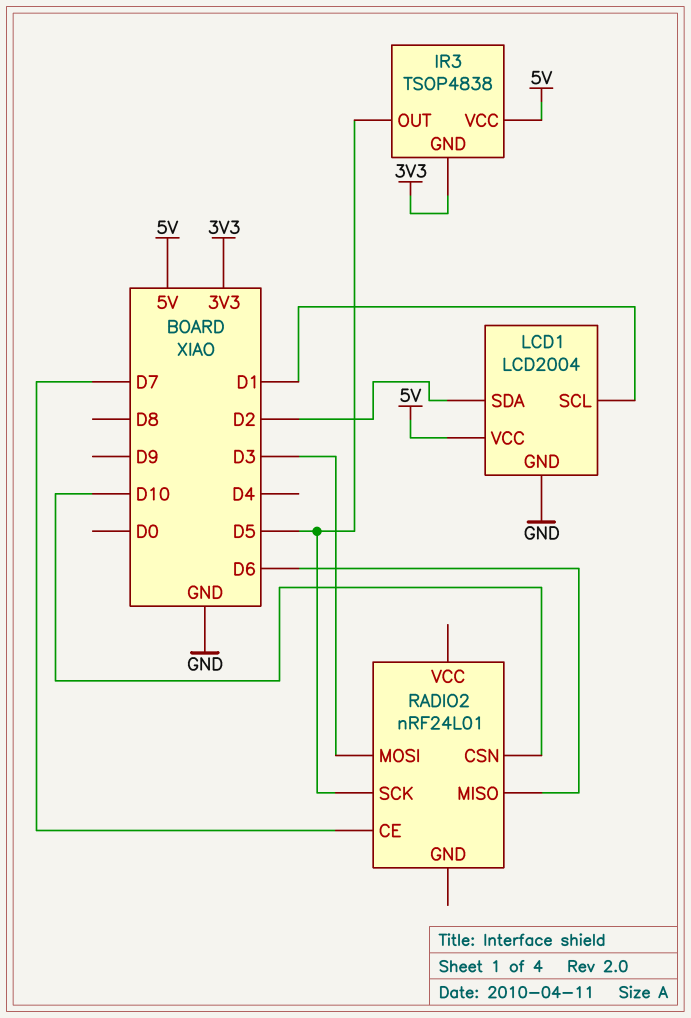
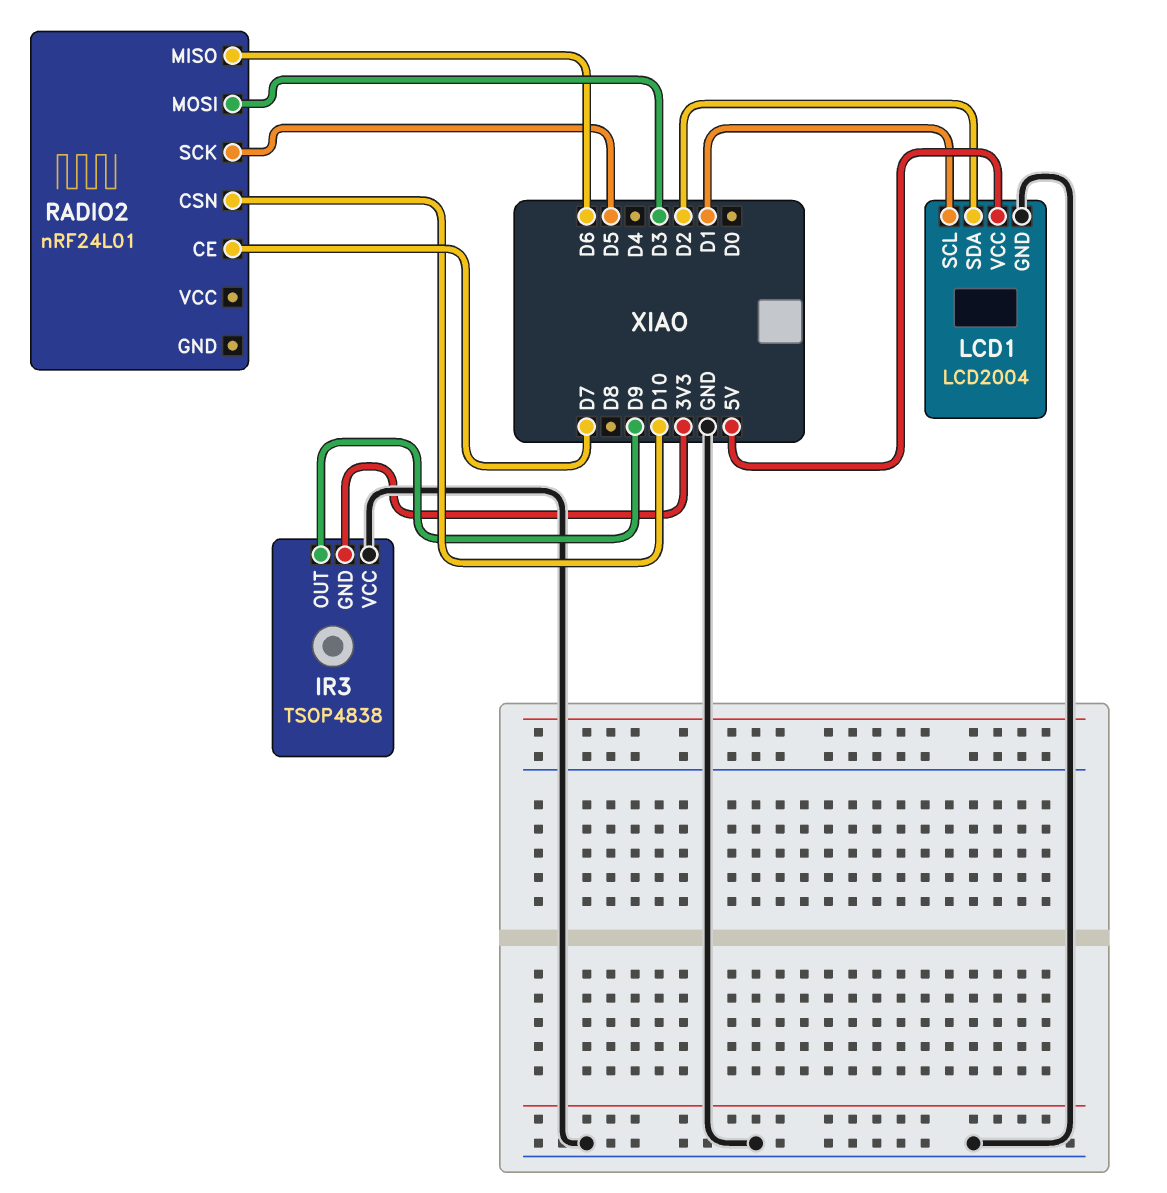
IR3 pin OUT: D5 -> D9
IR3 pin VCC: 5V -> GND

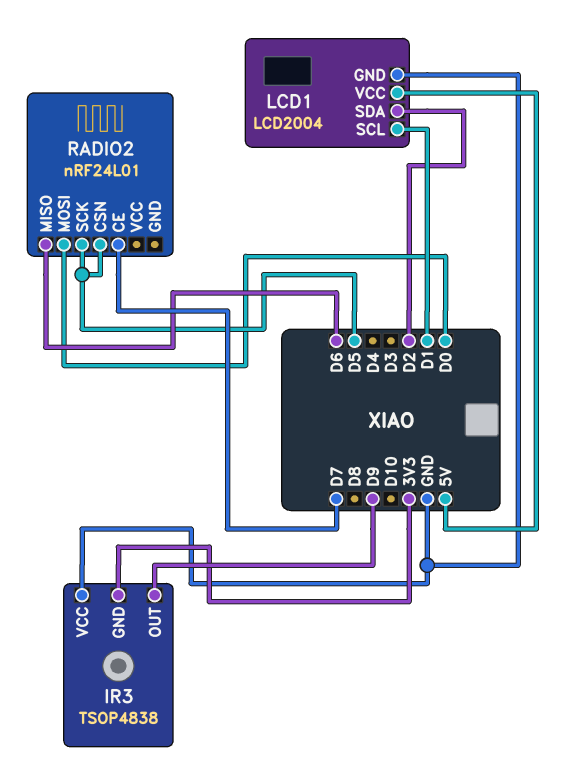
RADIO2 pin CSN: D10 -> D5
RADIO2 pin MOSI: D3 -> D0

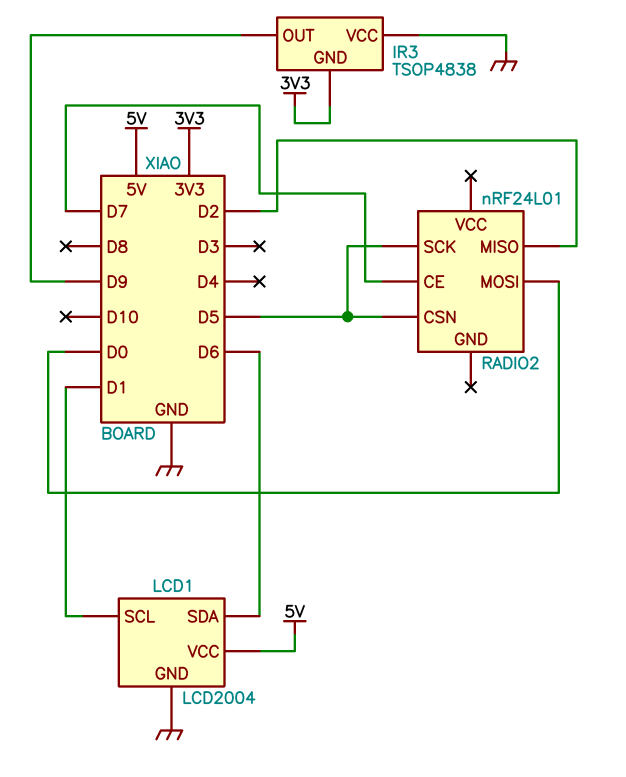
LCD1 pin SDA: D2 -> D6
RADIO2 pin MISO: D6 -> D2

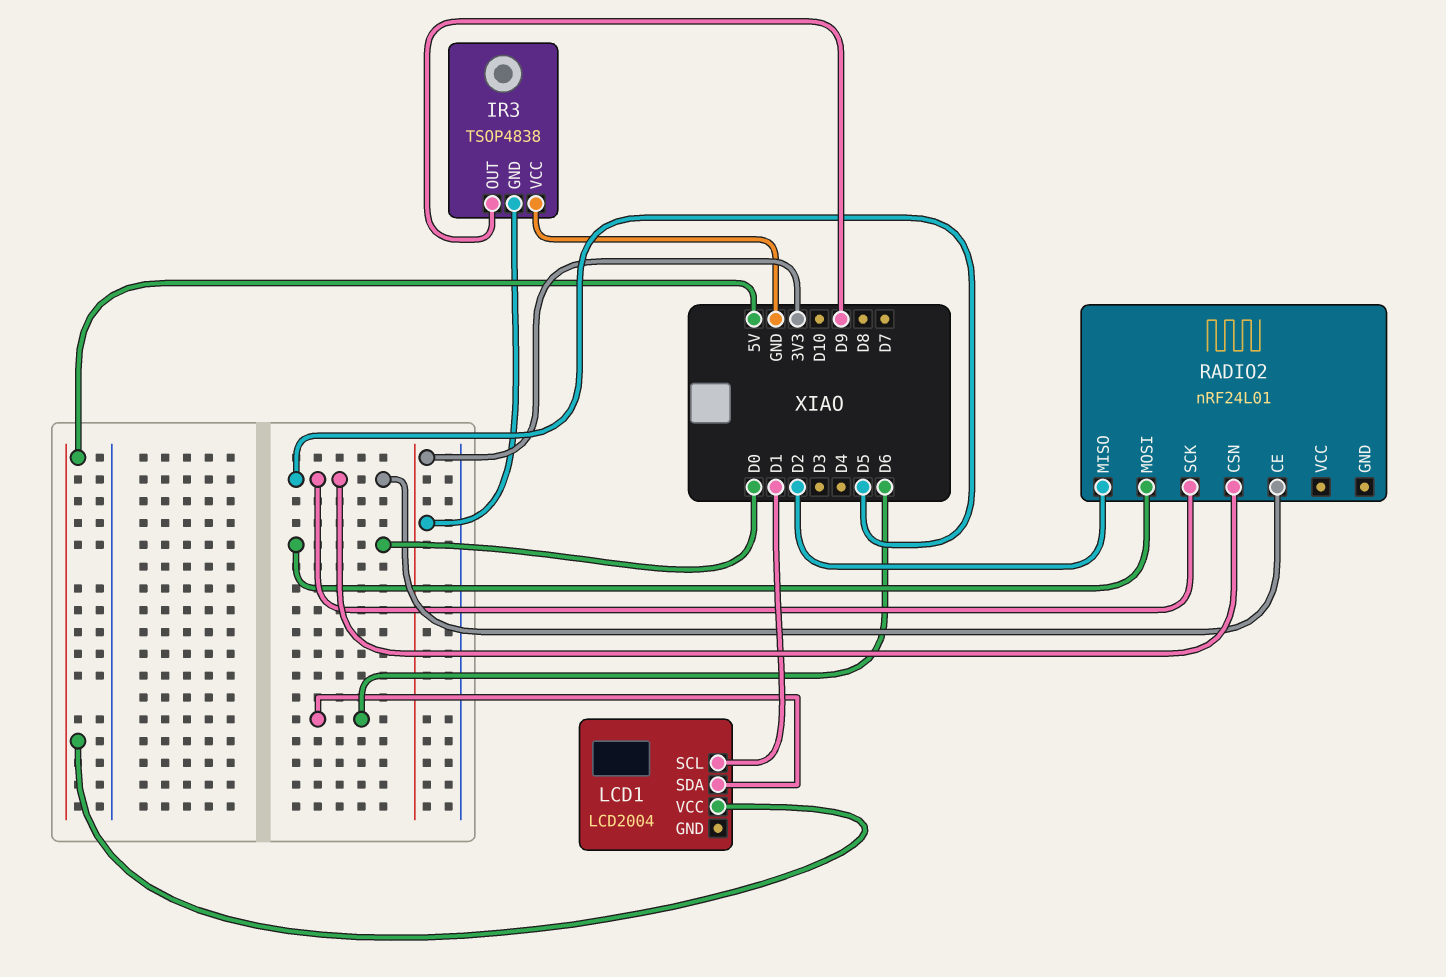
LCD1 pin GND: GND -> none
RADIO2 pin CE: D7 -> D5

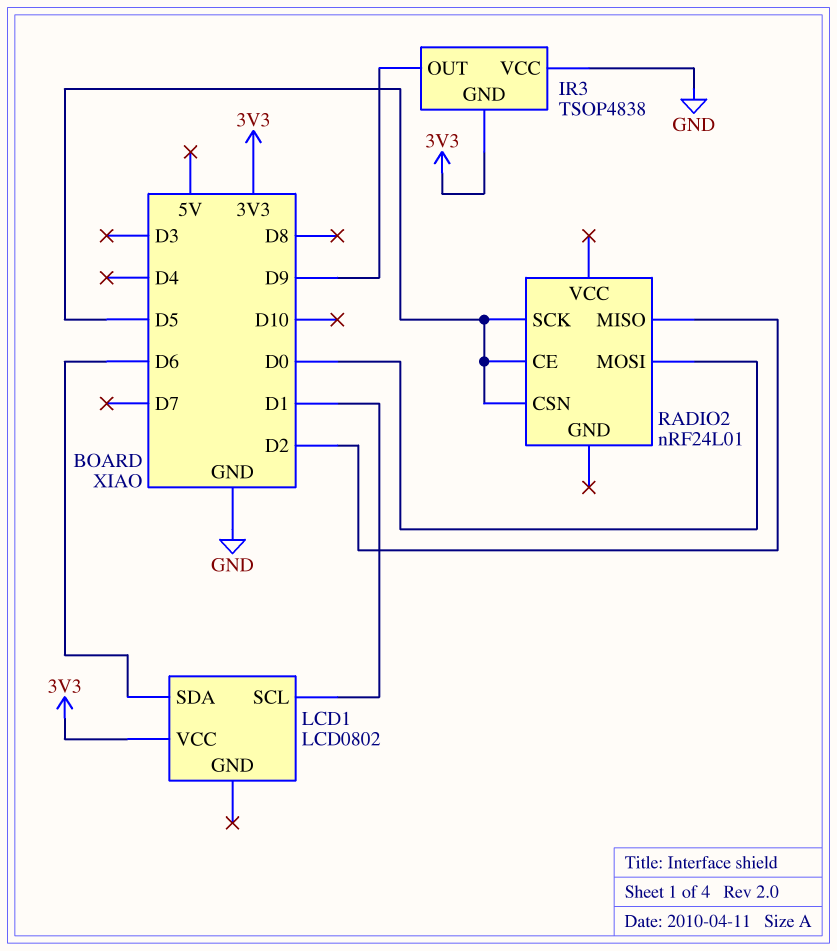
LCD1: LCD2004 -> LCD0802
LCD1 pin VCC: 5V -> 3V3

